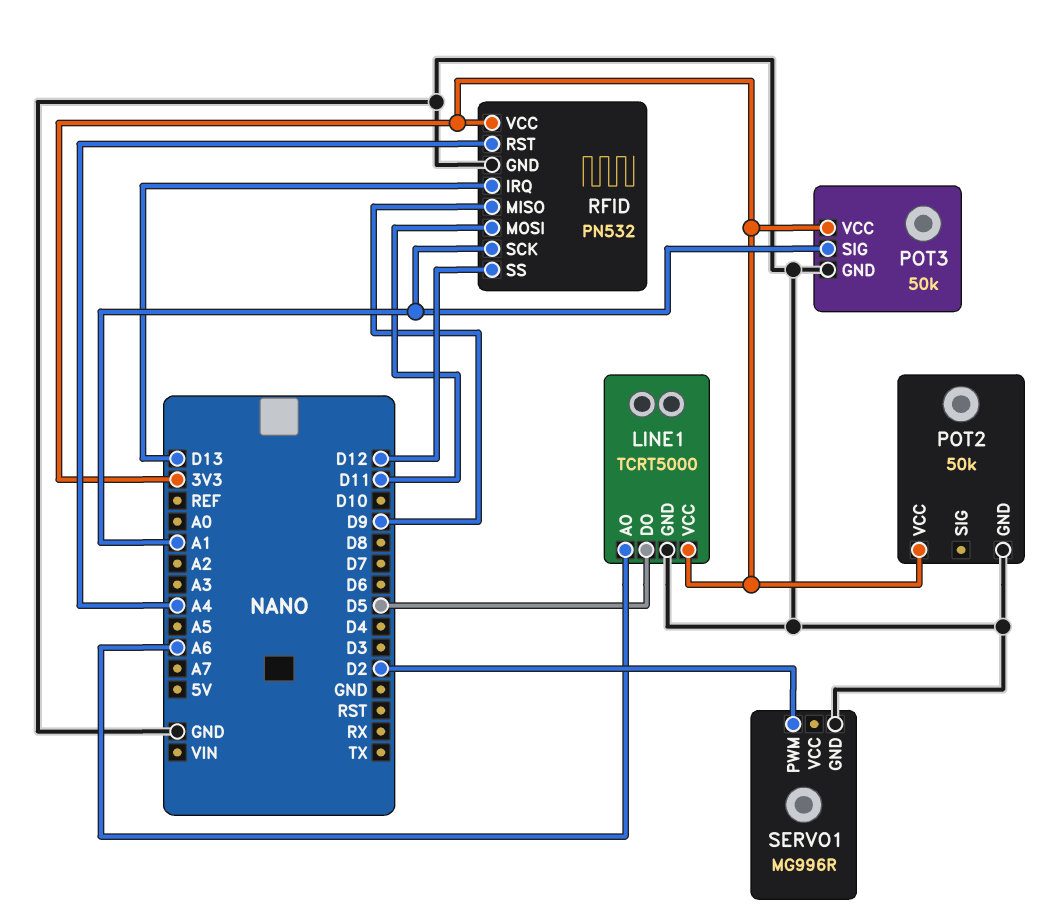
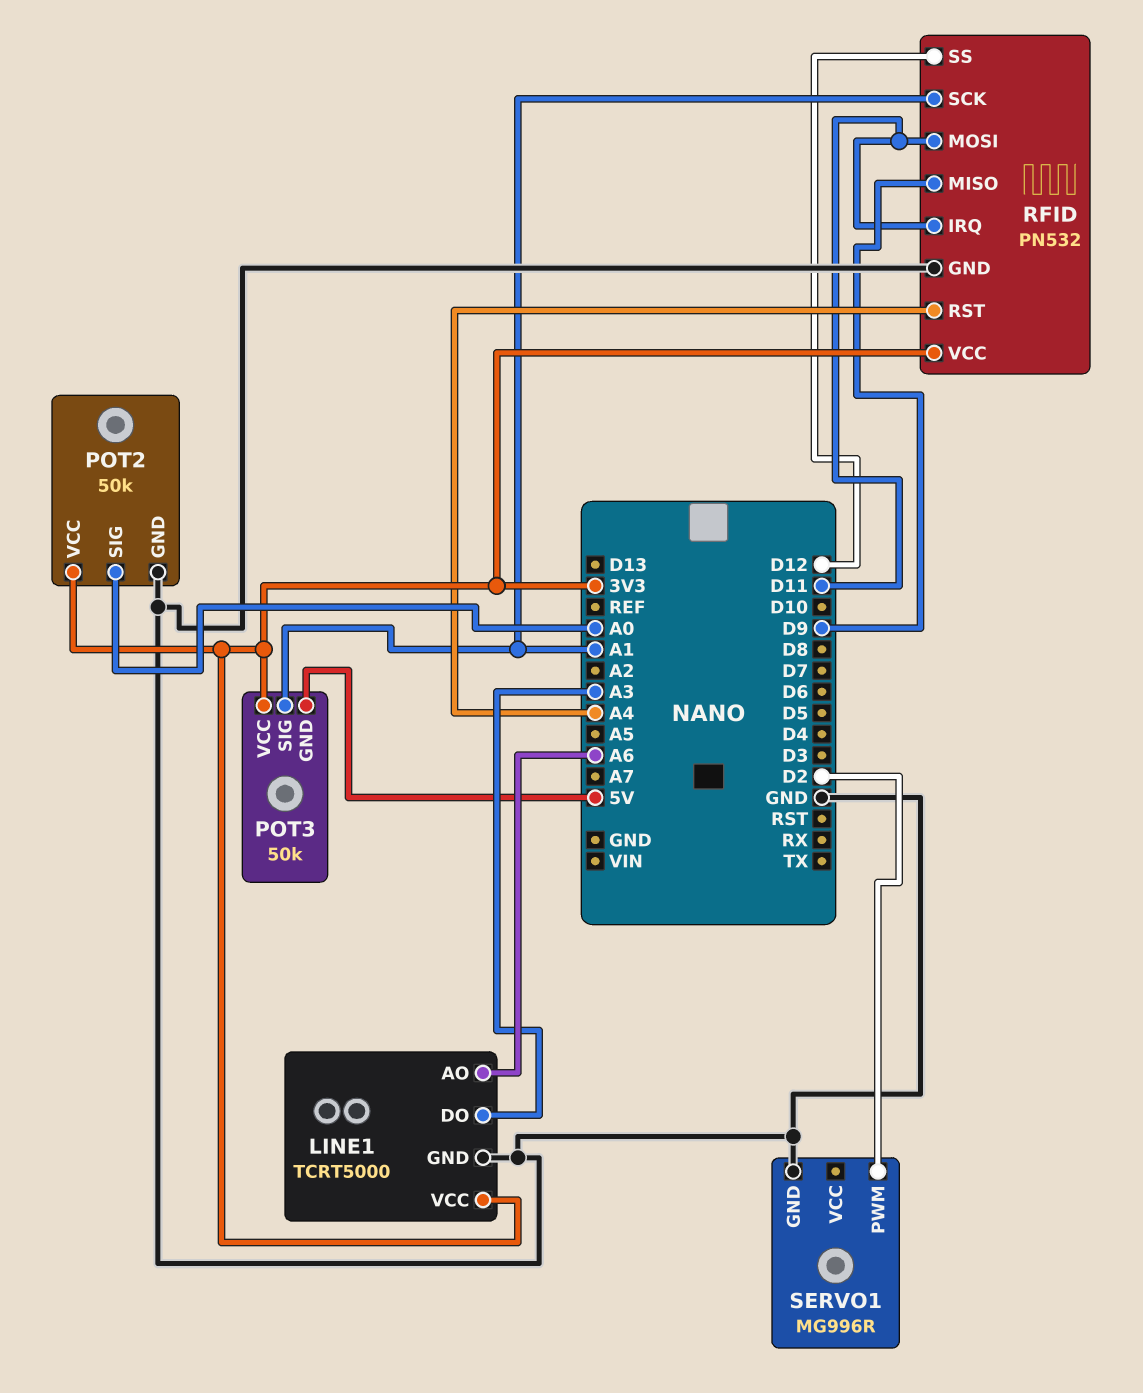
LINE1 pin DO: D5 -> A3
POT2 pin SIG: none -> A0
POT3 pin GND: GND -> 5V
RFID pin IRQ: D13 -> D11

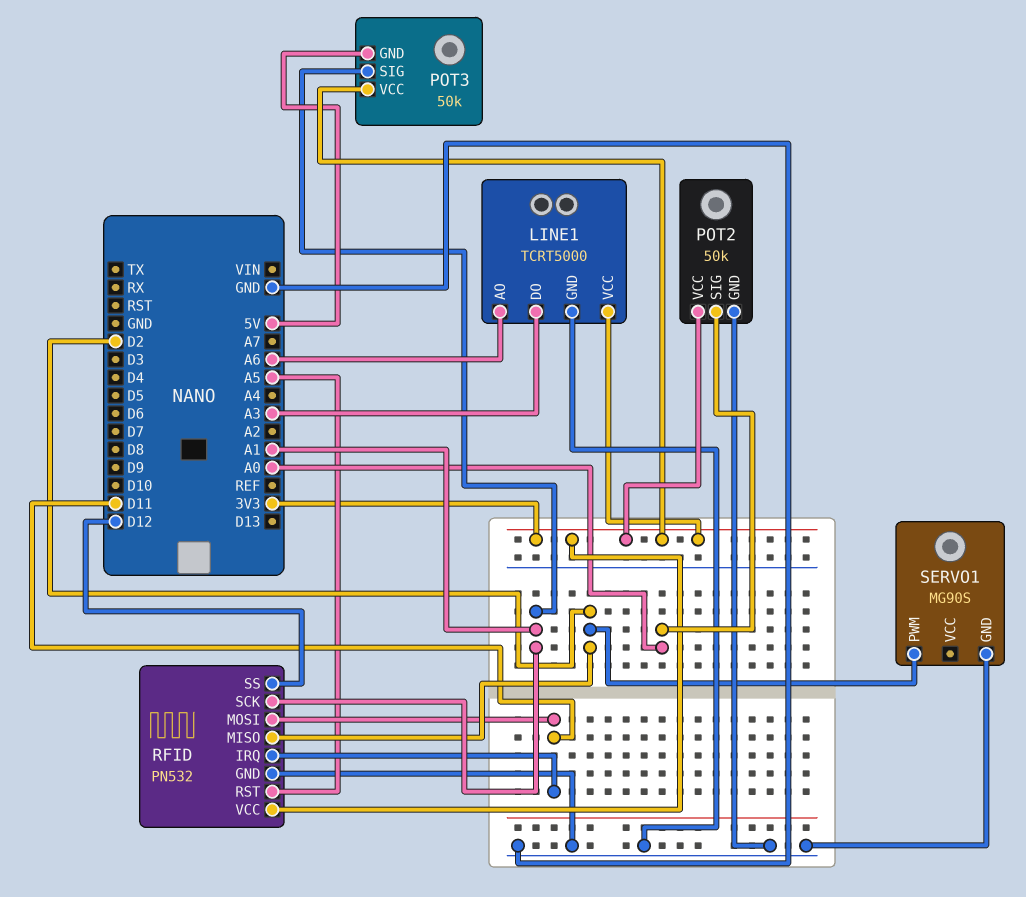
RFID pin MISO: D9 -> D2
RFID pin RST: A4 -> A5
SERVO1: MG996R -> MG90S

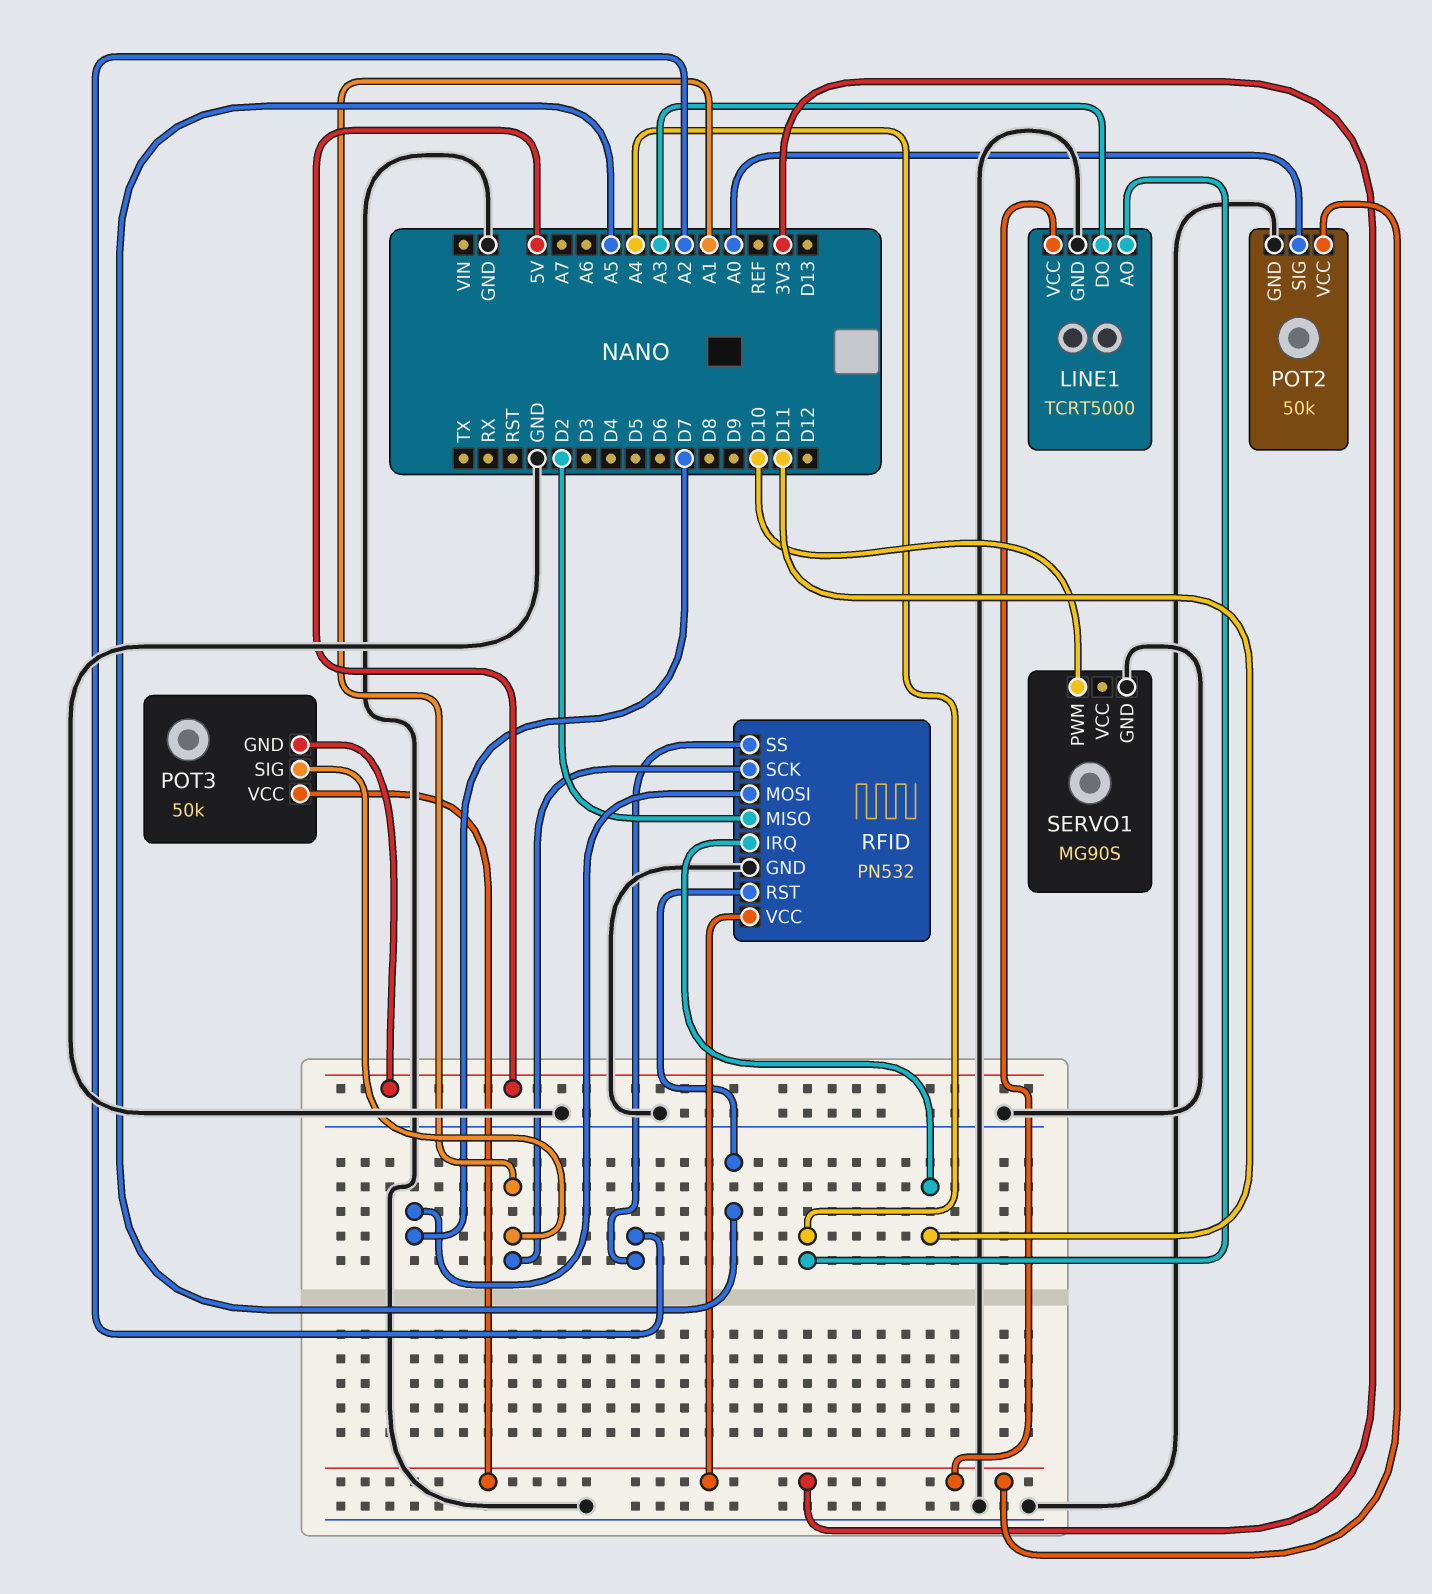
LINE1 pin AO: A6 -> A4
RFID pin MOSI: D11 -> D7
RFID pin SS: D12 -> A2
SERVO1 pin PWM: D2 -> D10

